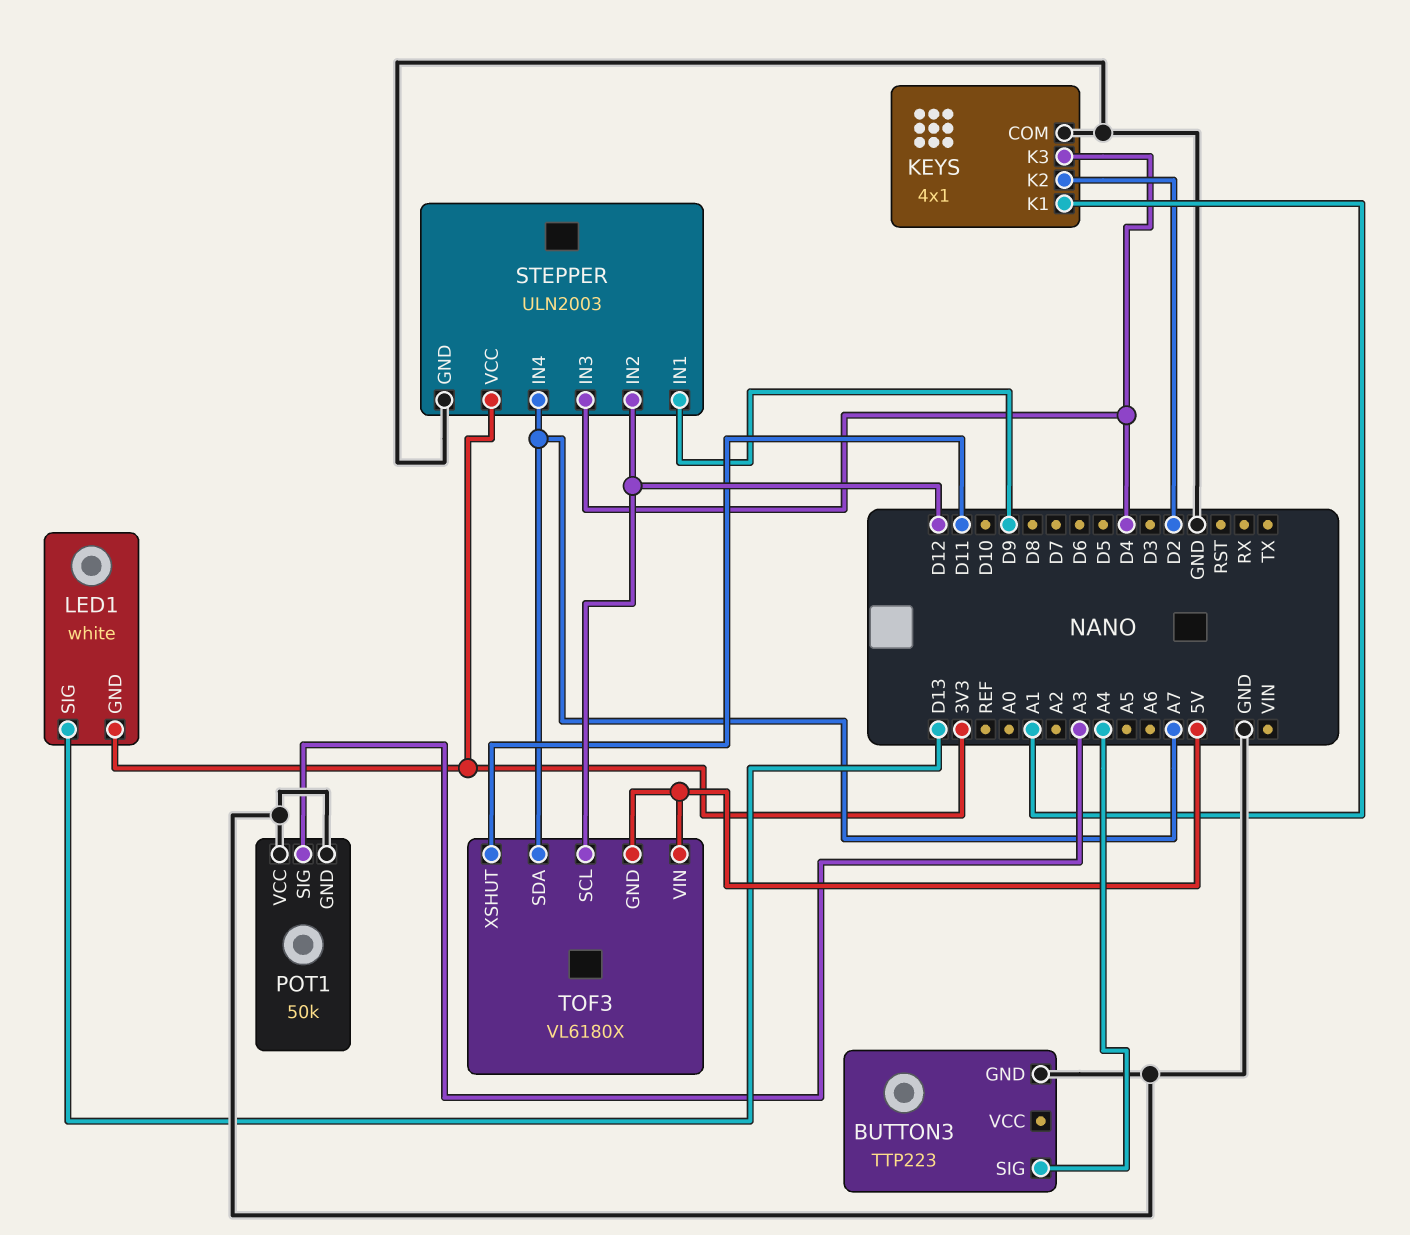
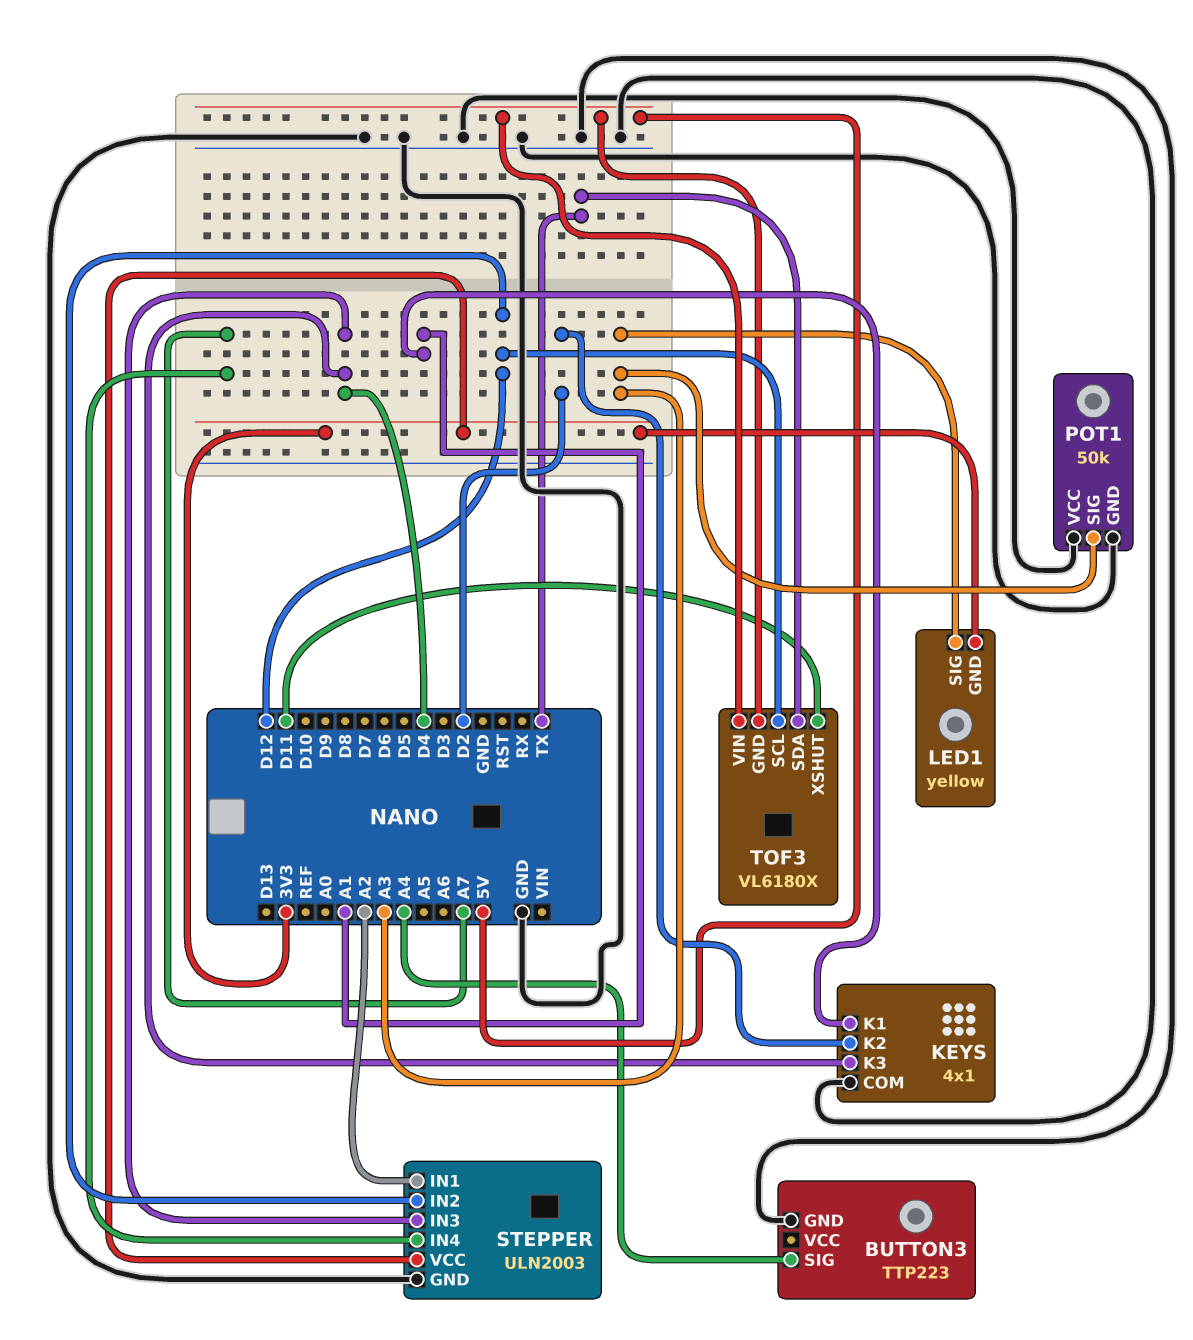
LED1: white -> yellow
LED1 pin SIG: D13 -> A3
STEPPER pin IN1: D9 -> A2
TOF3 pin SDA: A7 -> TX

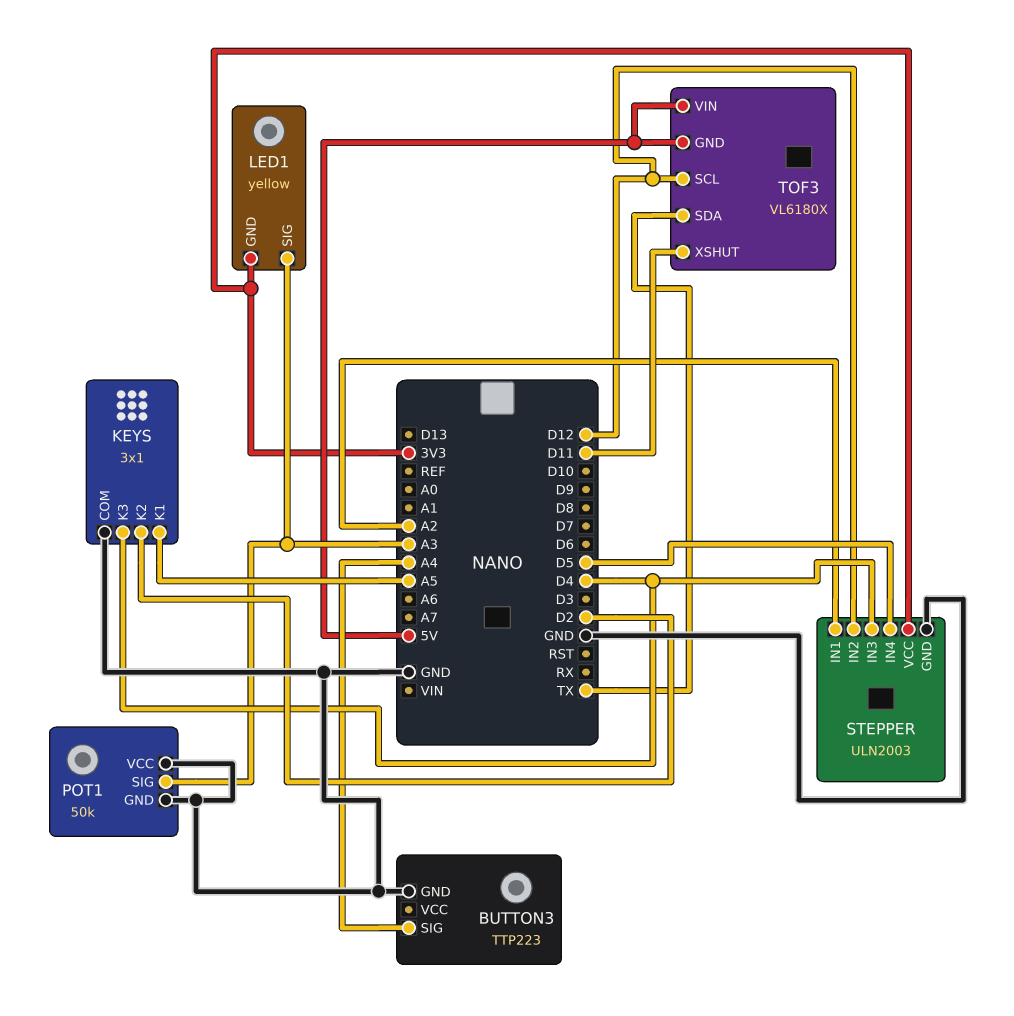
KEYS: 4x1 -> 3x1
KEYS pin K1: A1 -> A5
STEPPER pin IN4: A7 -> D5

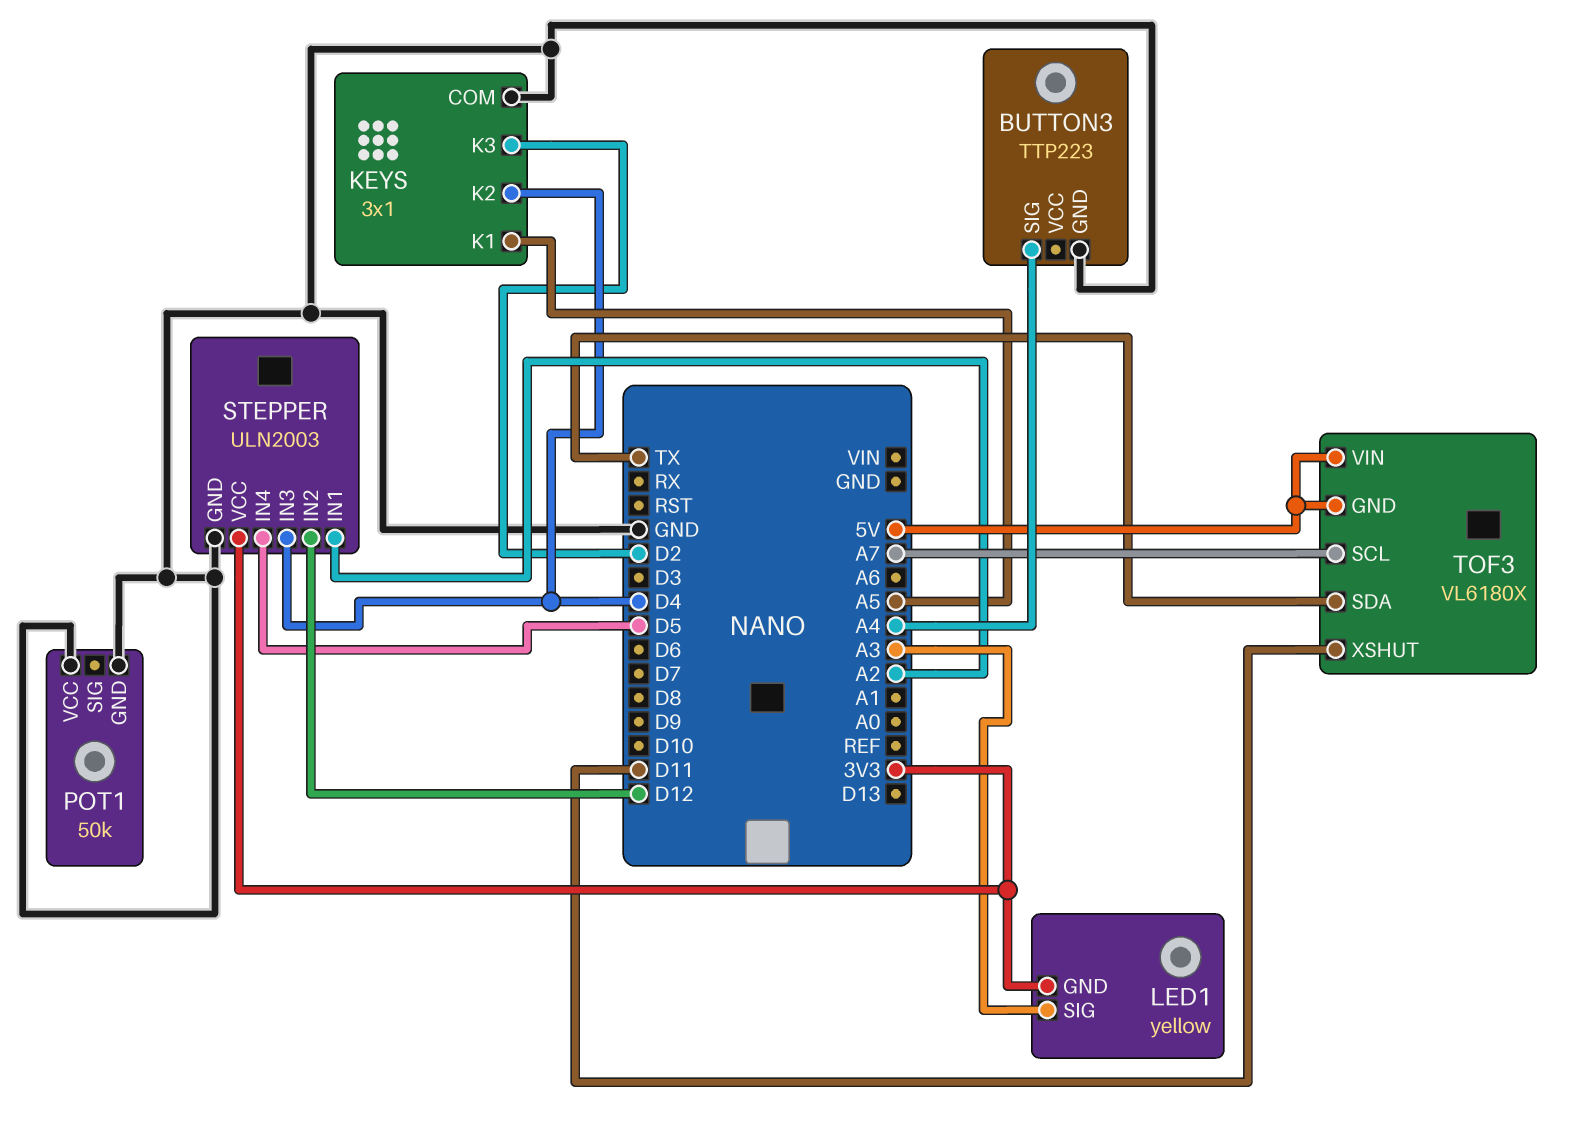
KEYS pin K2: D2 -> D4
KEYS pin K3: D4 -> D2
POT1 pin SIG: A3 -> none
TOF3 pin SCL: D12 -> A7

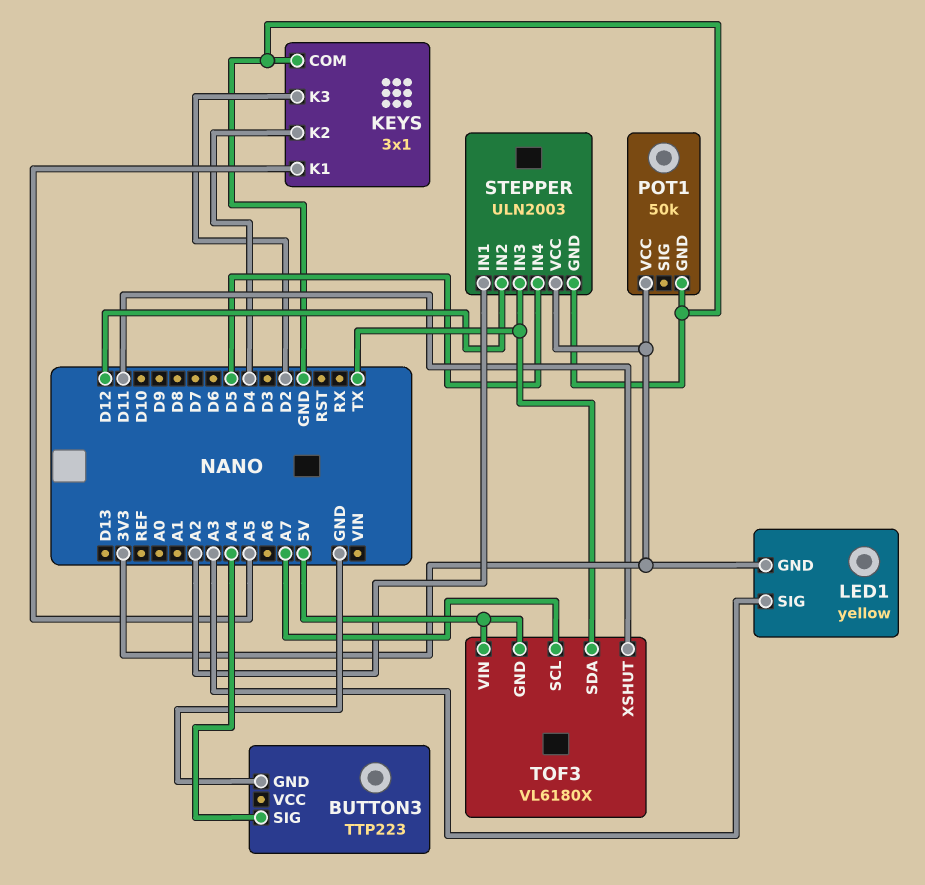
POT1 pin VCC: GND -> 3V3
STEPPER pin IN3: D4 -> TX

